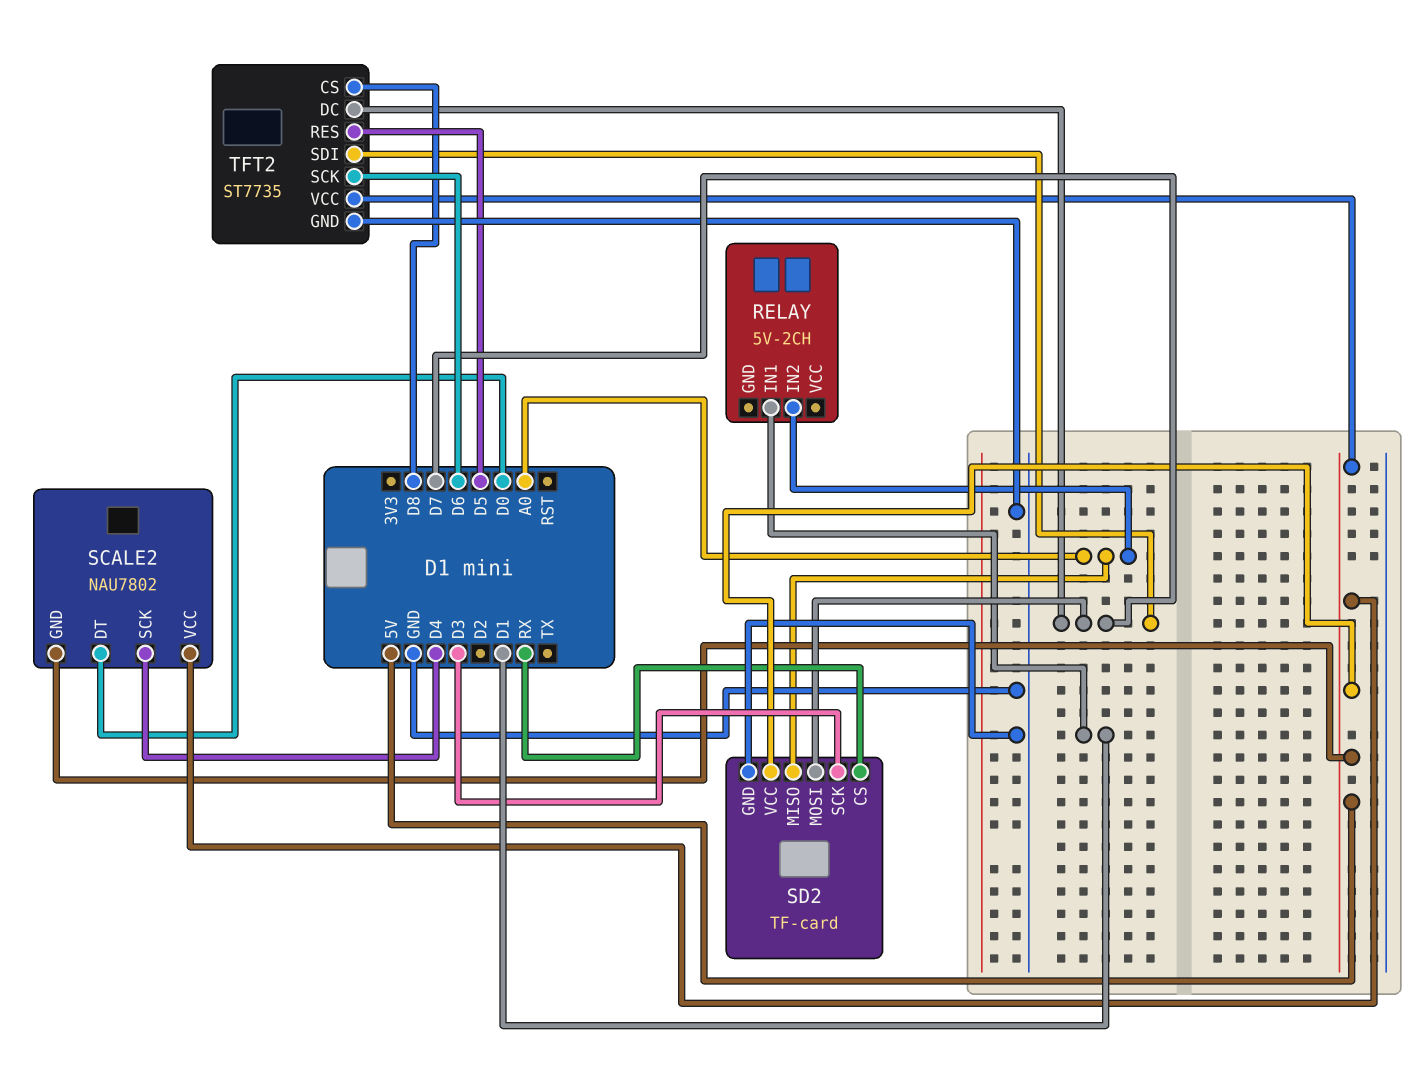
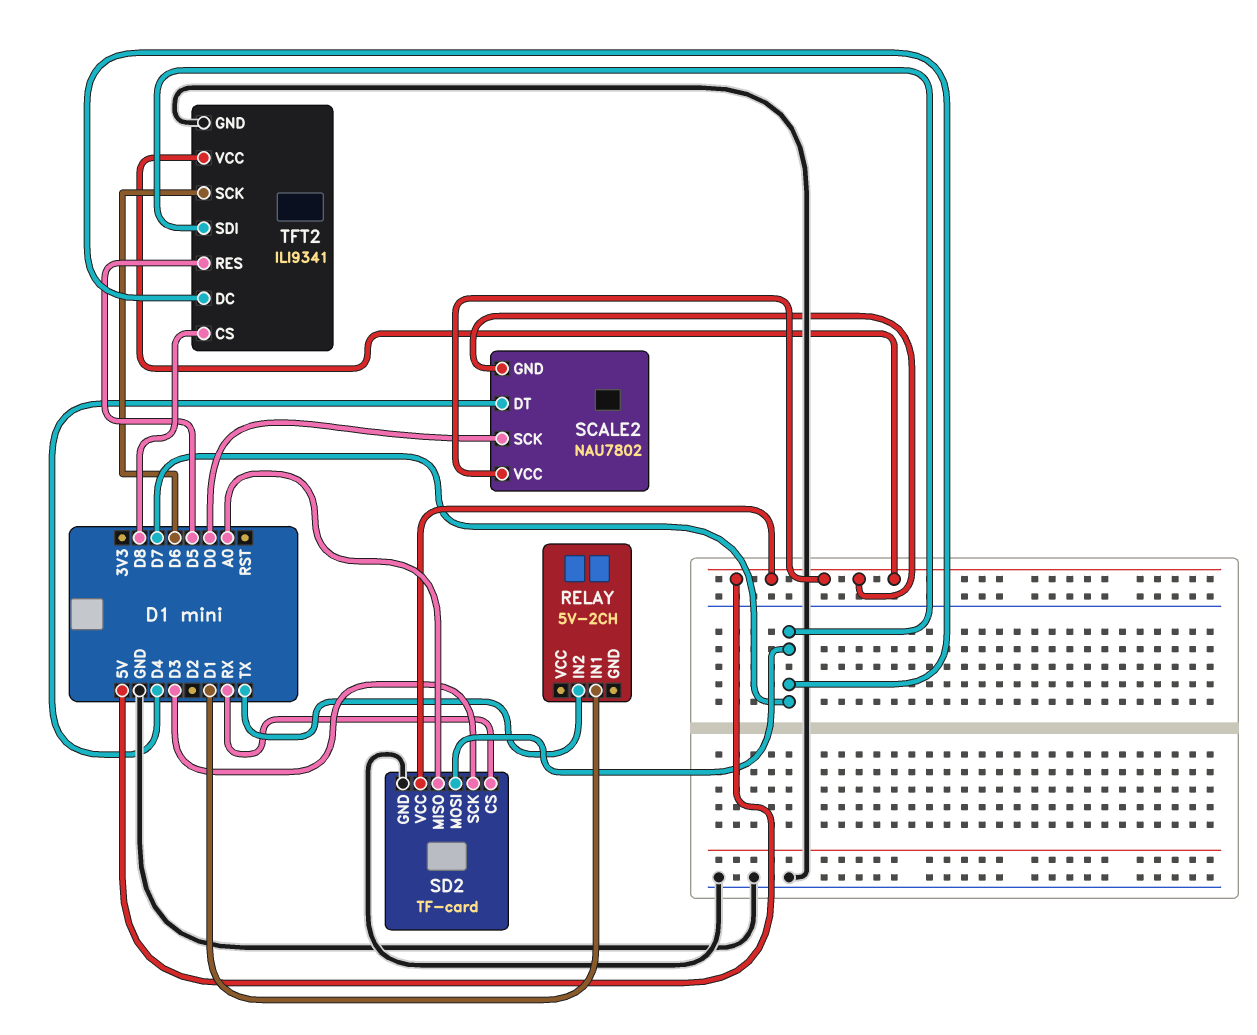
RELAY pin IN2: A0 -> TX
SCALE2 pin DT: D0 -> D4
SCALE2 pin SCK: D4 -> D0
TFT2: ST7735 -> ILI9341

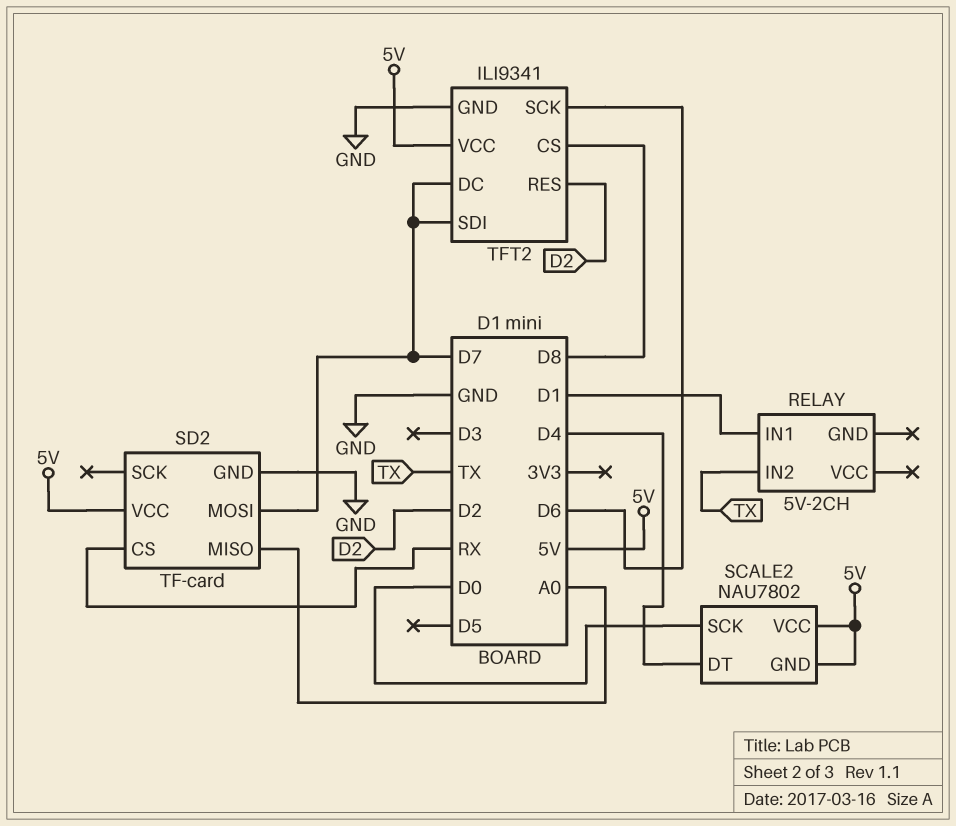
SD2 pin SCK: D3 -> none
TFT2 pin RES: D5 -> D2

